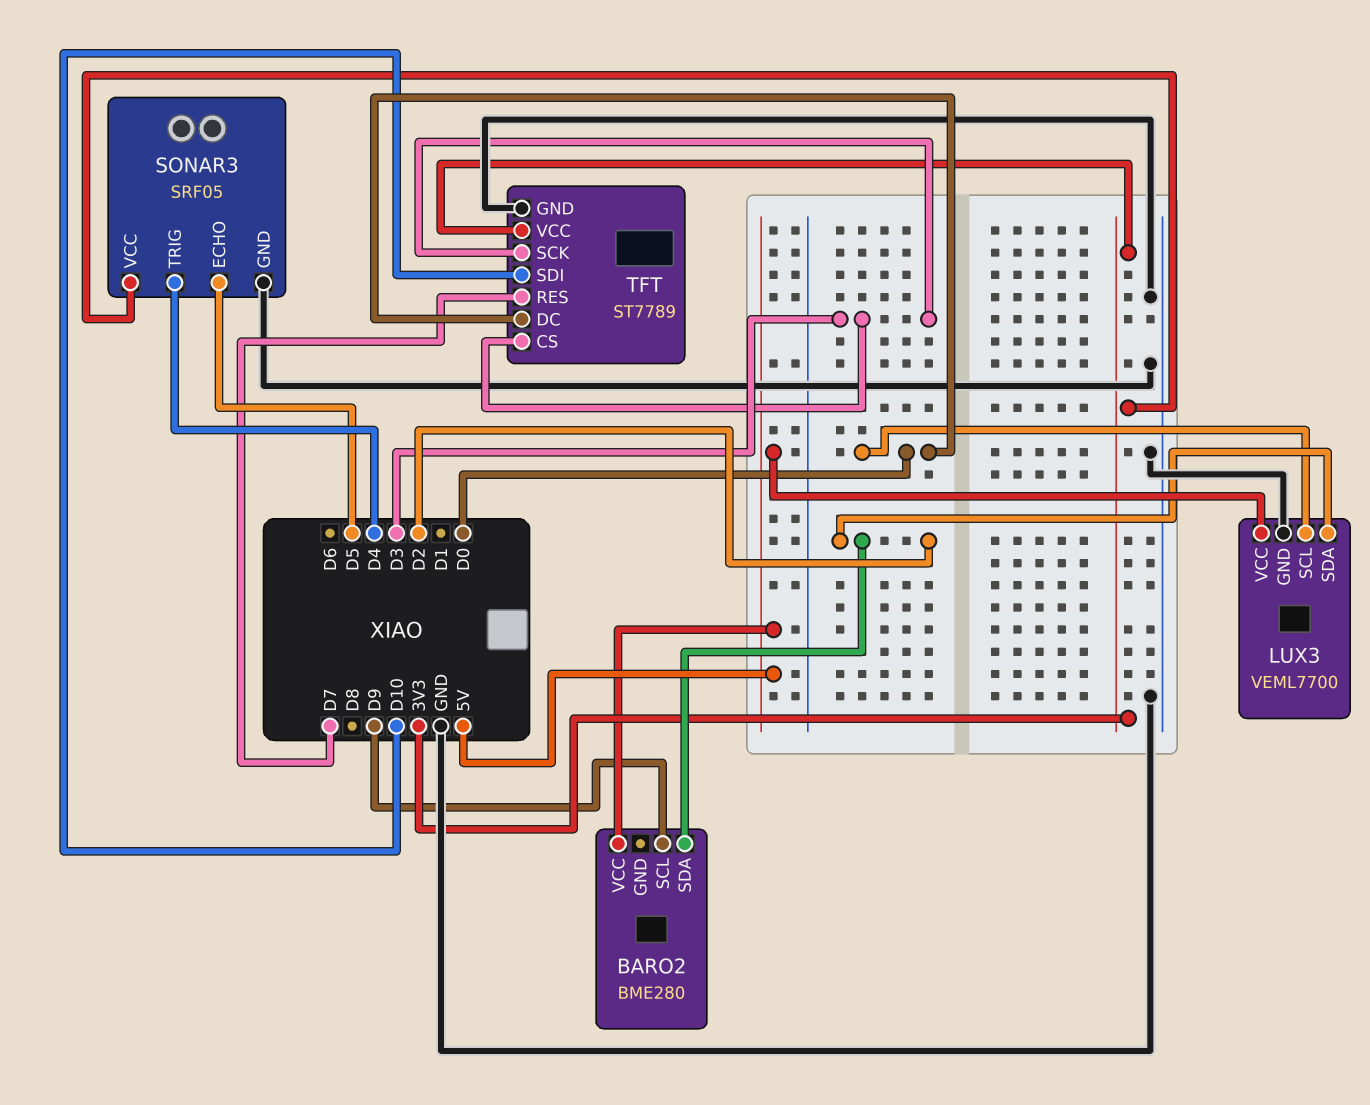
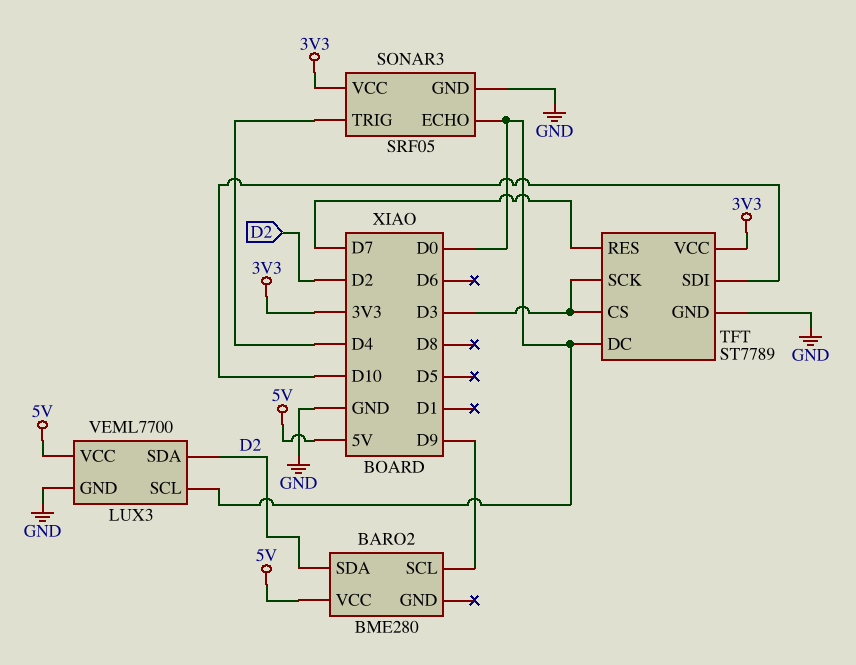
SONAR3 pin ECHO: D5 -> D0

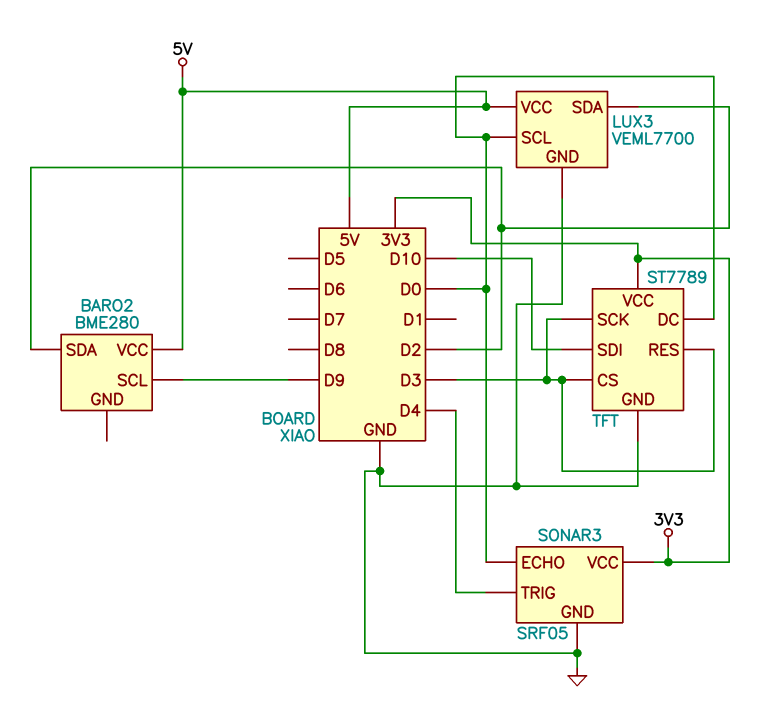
TFT pin RES: D7 -> D3

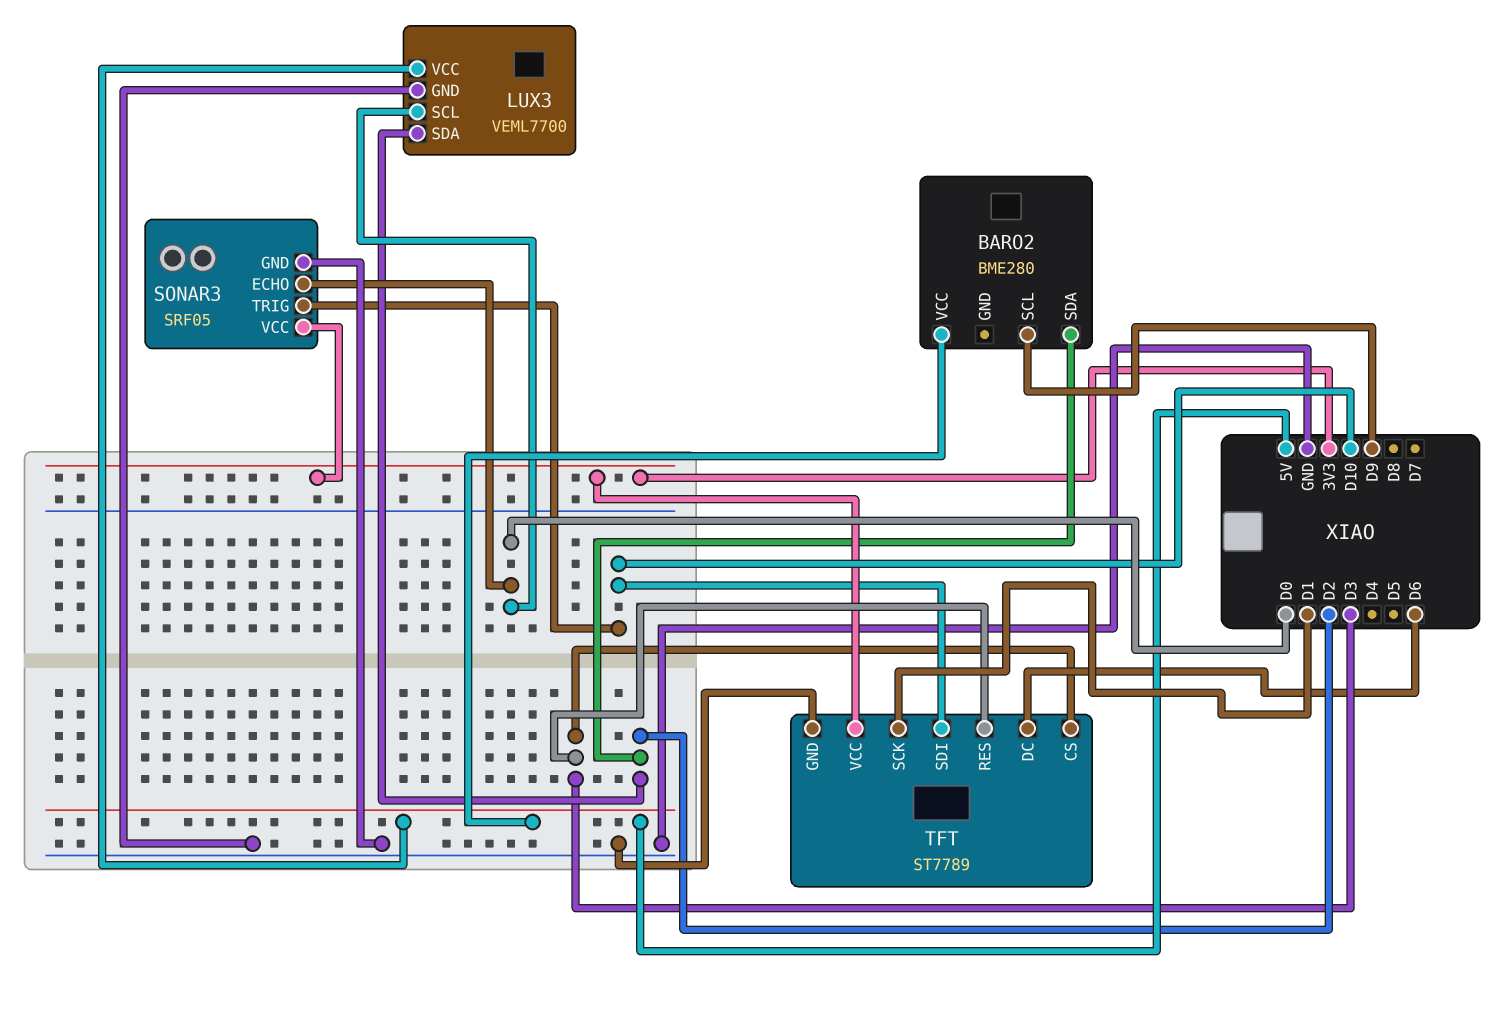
SONAR3 pin TRIG: D4 -> D10
TFT pin DC: D0 -> D6
TFT pin SCK: D3 -> D1

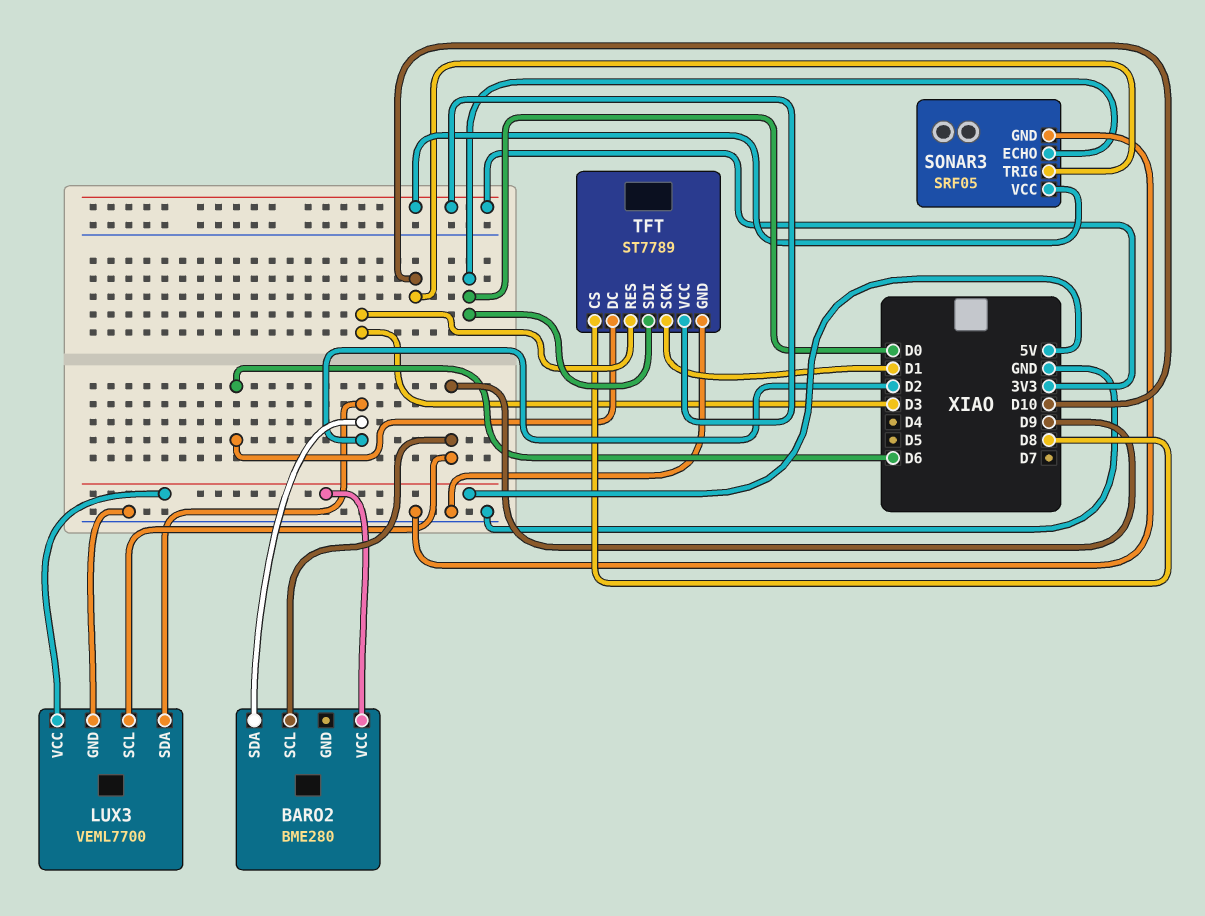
LUX3 pin SCL: D0 -> D9
TFT pin CS: D3 -> D8
TFT pin SDI: D10 -> D0

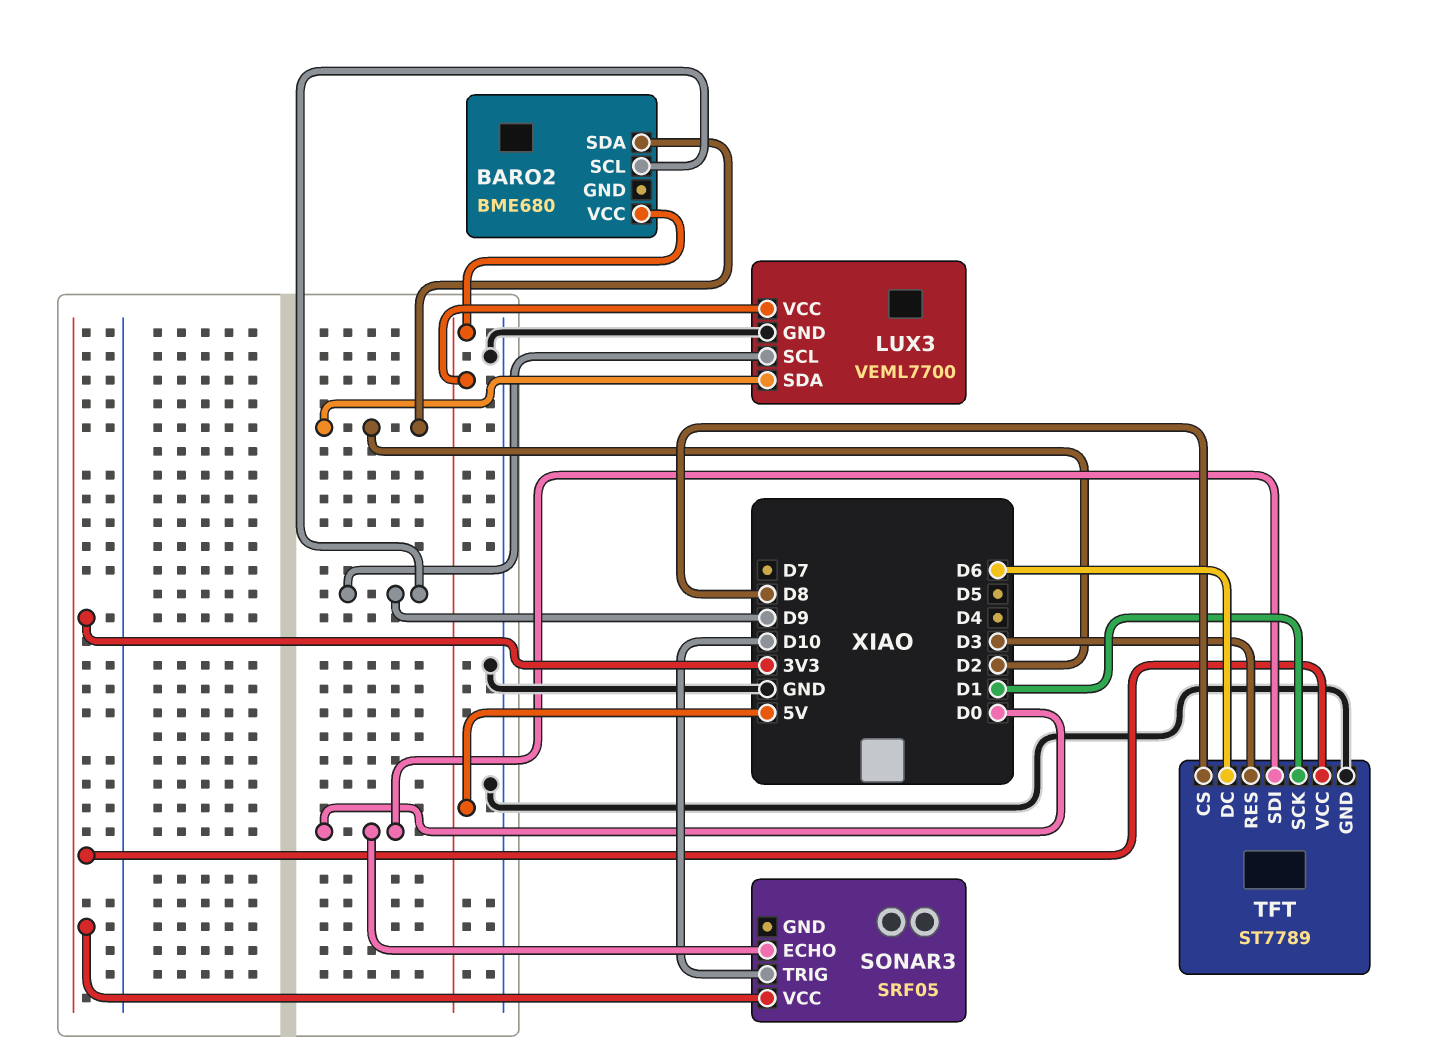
BARO2: BME280 -> BME680
SONAR3 pin GND: GND -> none

